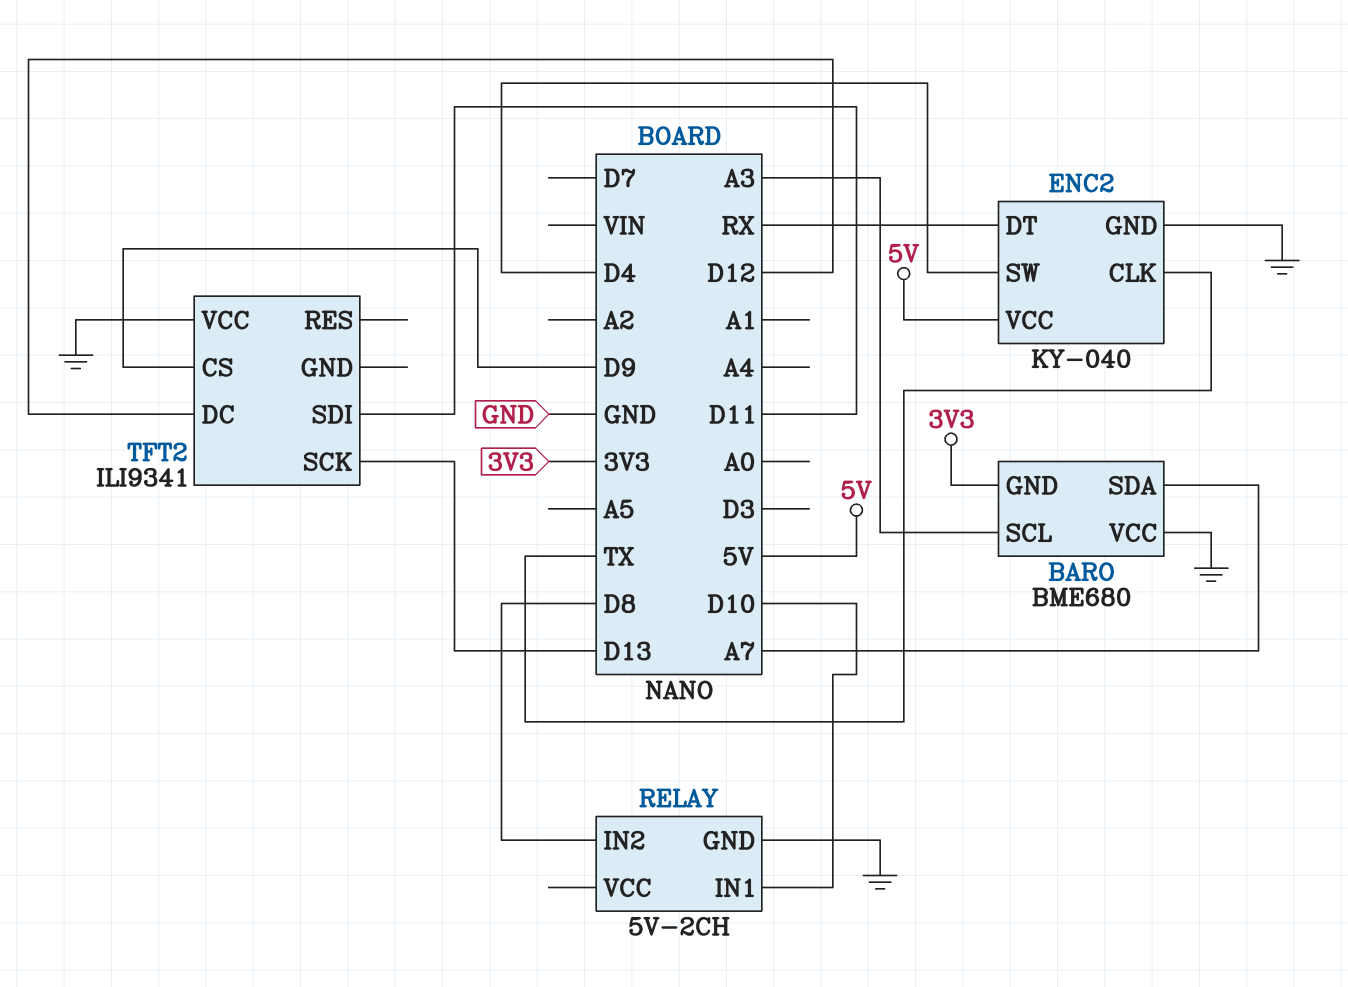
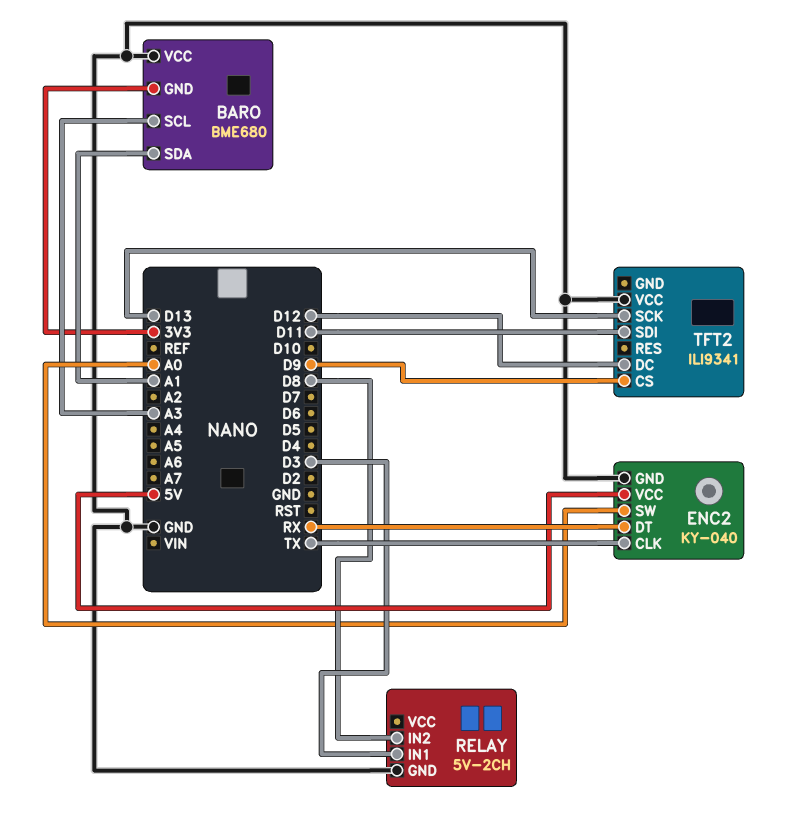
BARO pin SDA: A7 -> A1
ENC2 pin SW: D4 -> A0
RELAY pin IN1: D10 -> D3

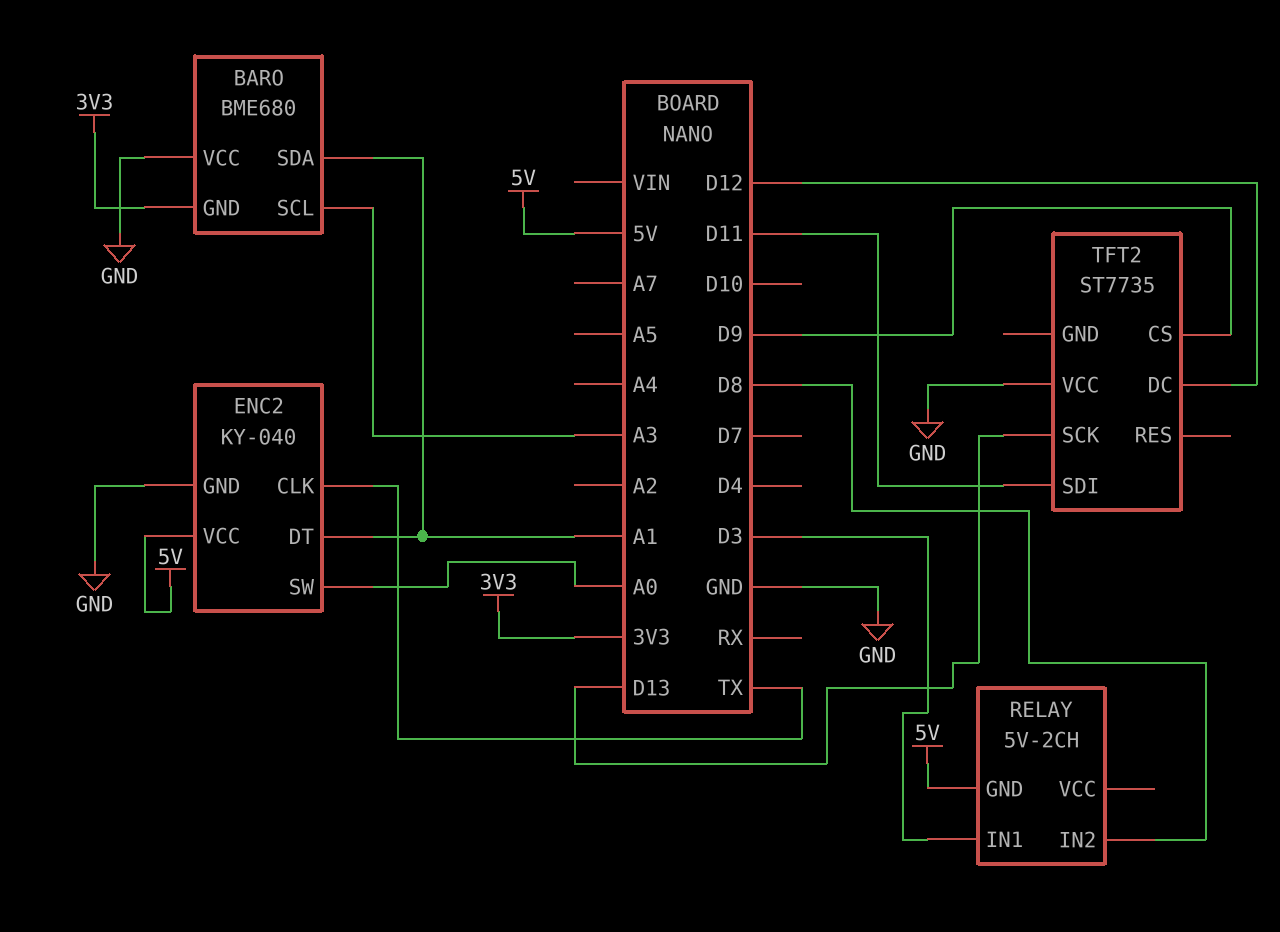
ENC2 pin DT: RX -> A1
RELAY pin GND: GND -> 5V
TFT2: ILI9341 -> ST7735

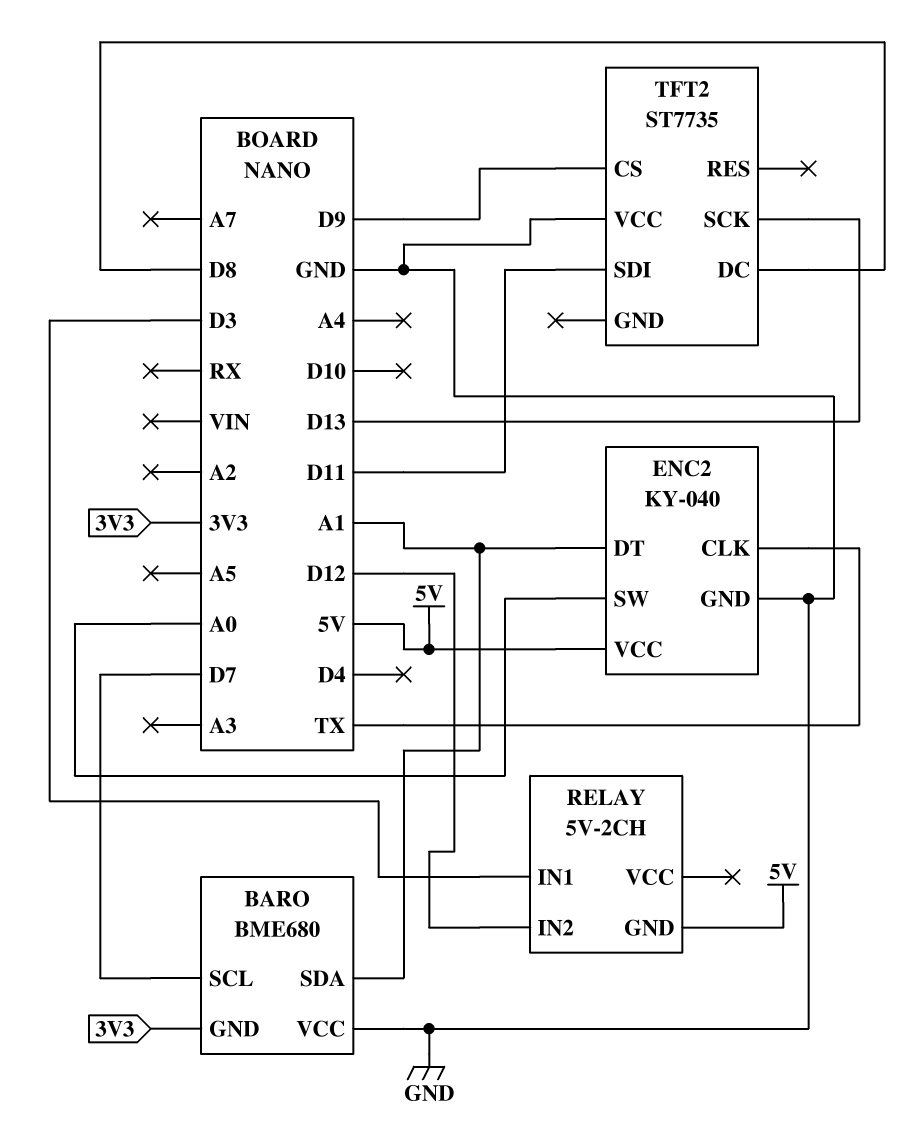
BARO pin SCL: A3 -> D7
RELAY pin IN2: D8 -> D12
TFT2 pin DC: D12 -> D8

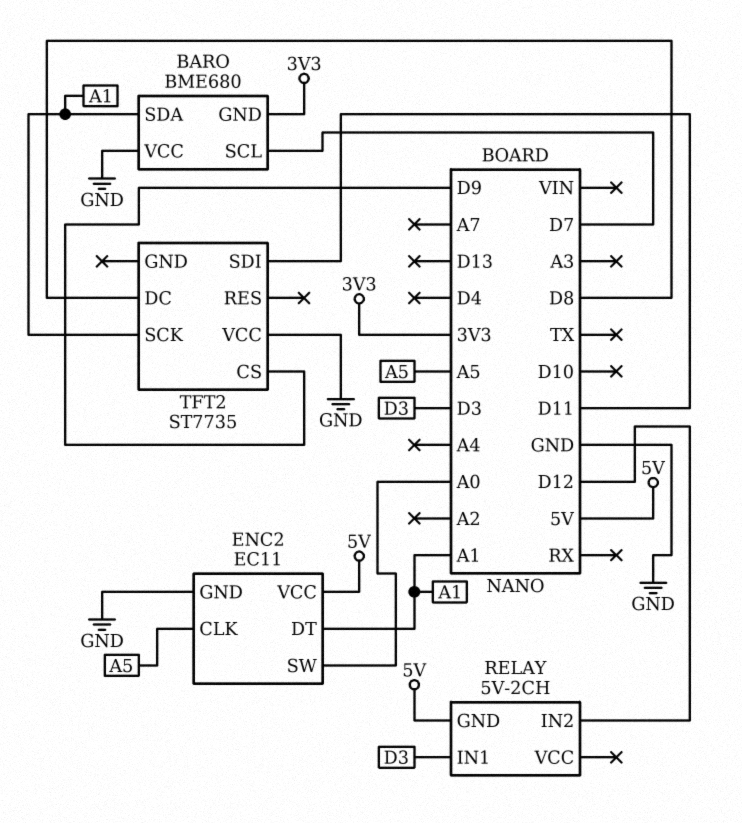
ENC2: KY-040 -> EC11
ENC2 pin CLK: TX -> A5
TFT2 pin SCK: D13 -> A1

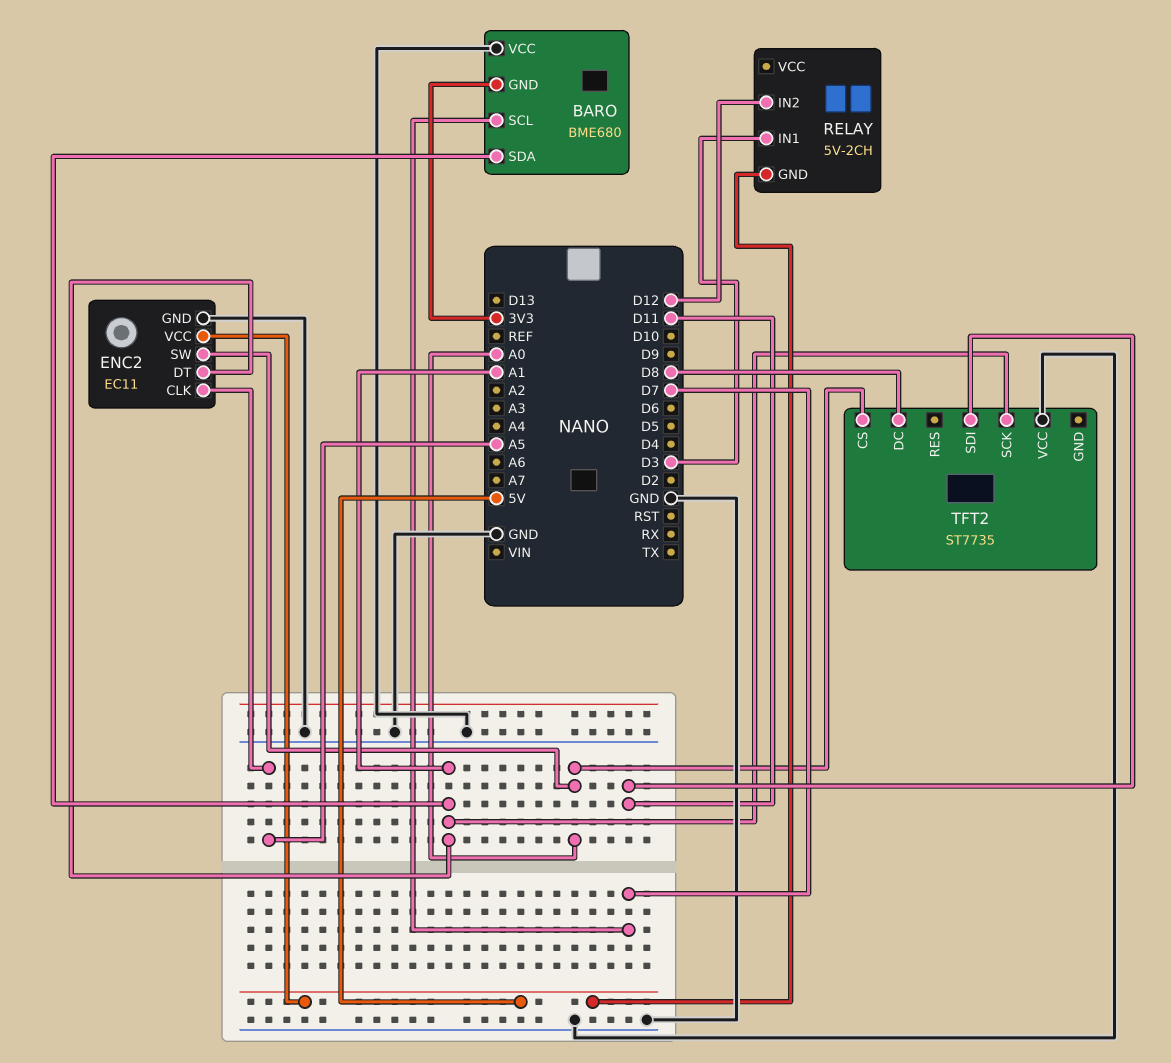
TFT2 pin CS: D9 -> A0

